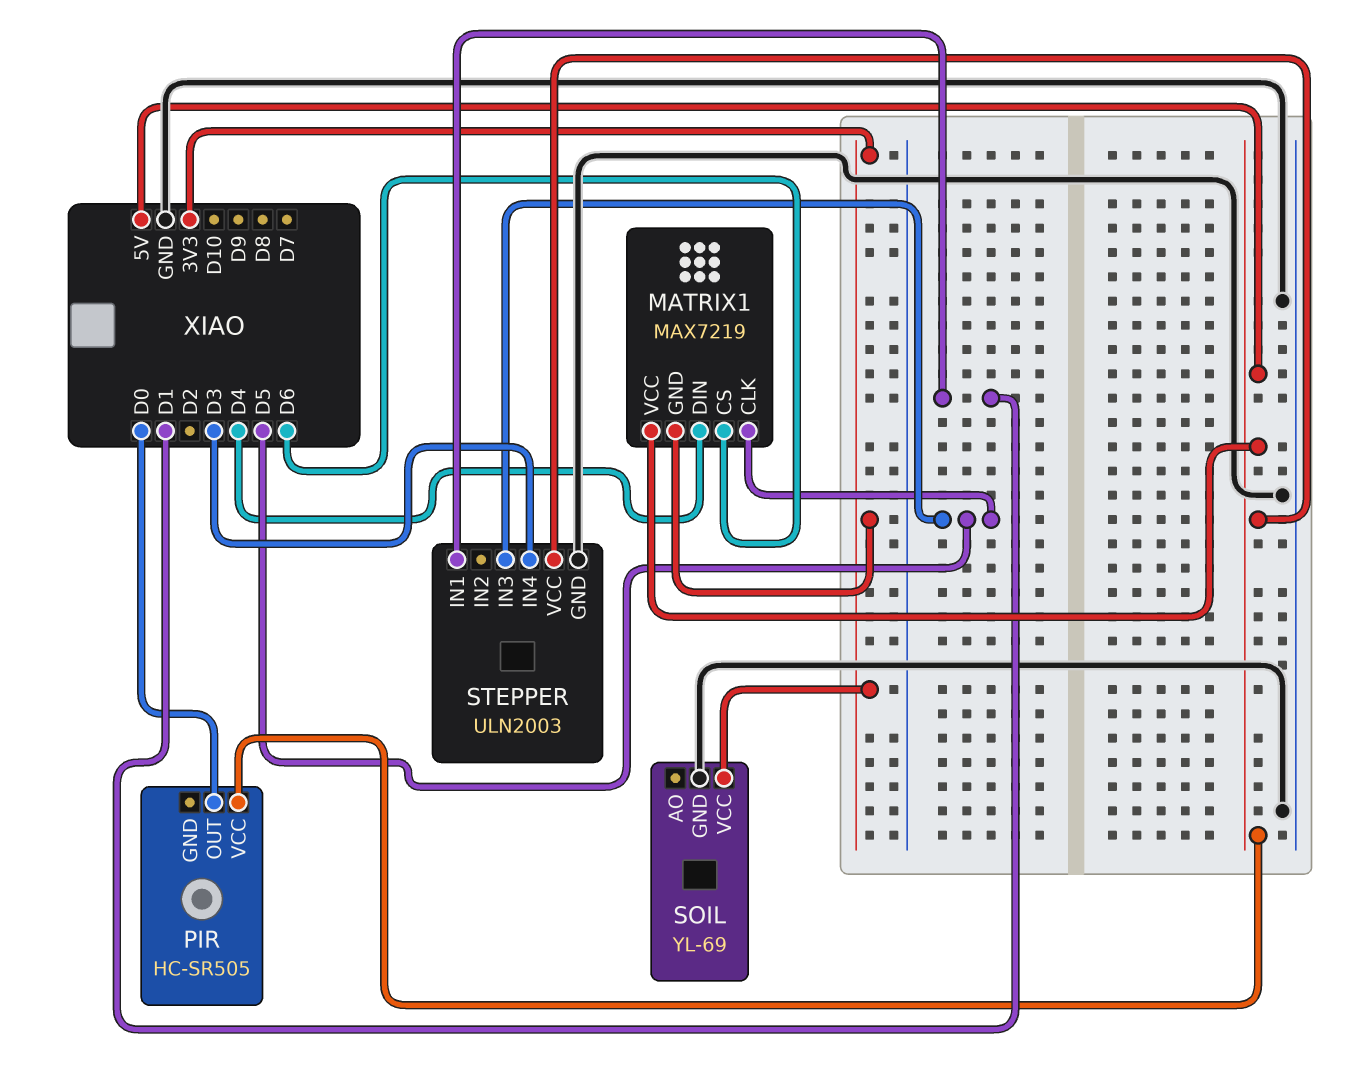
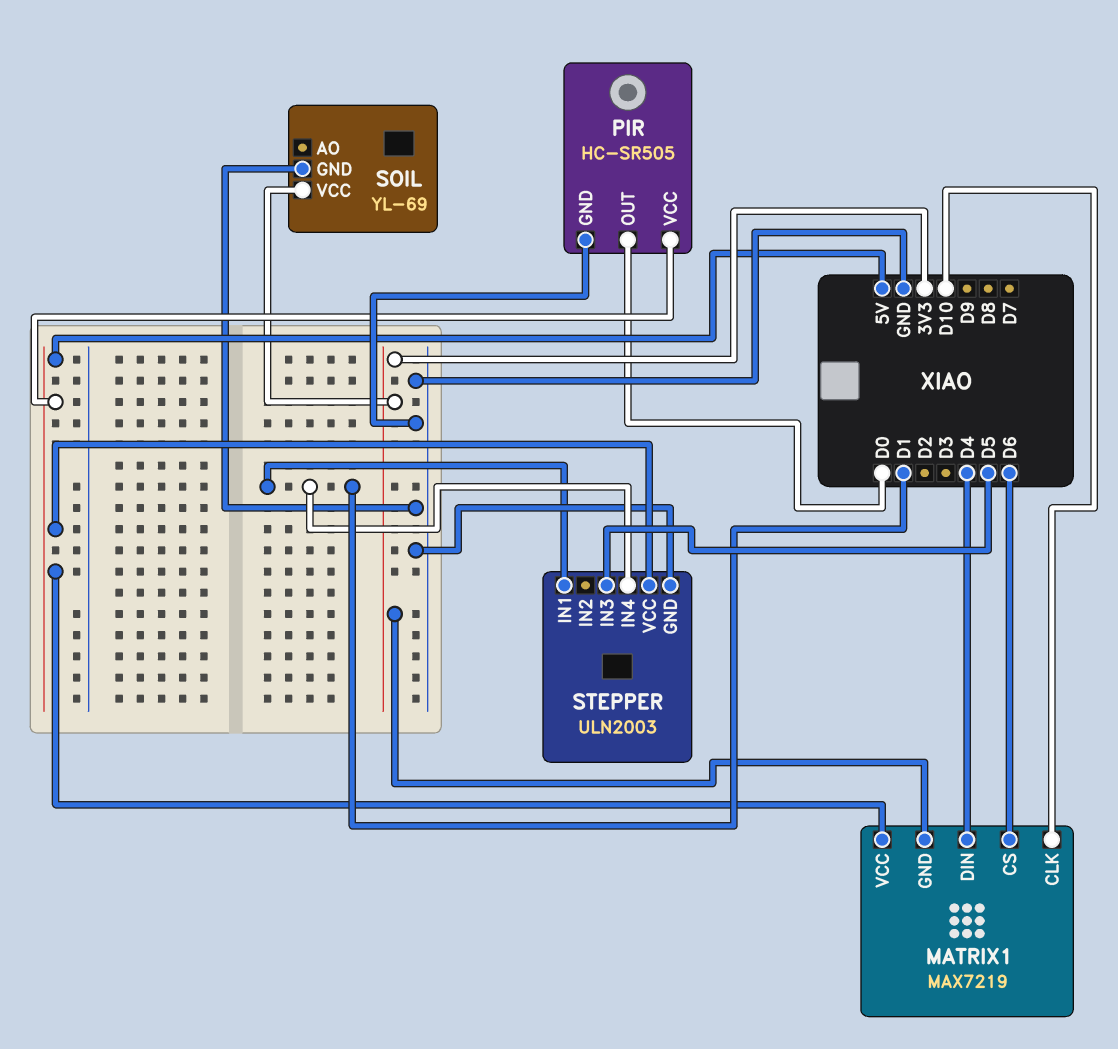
MATRIX1 pin CLK: D5 -> D10
PIR pin GND: none -> GND
STEPPER pin IN4: D3 -> D1

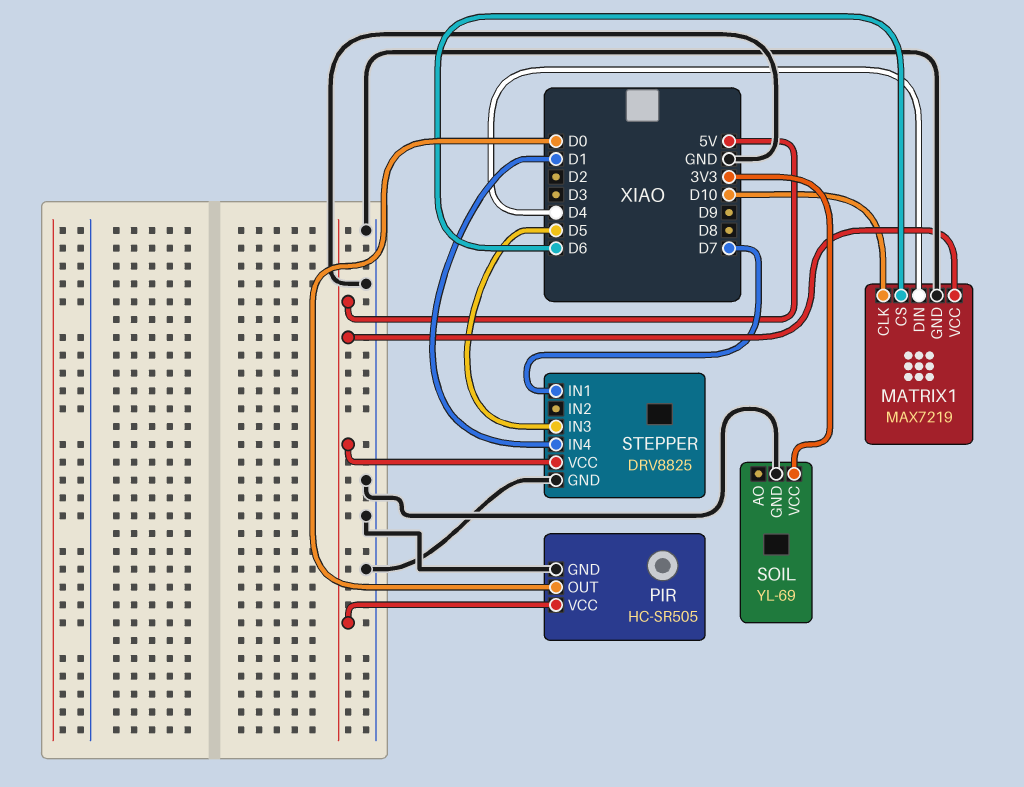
MATRIX1 pin GND: 3V3 -> GND
STEPPER: ULN2003 -> DRV8825
STEPPER pin IN1: D1 -> D7

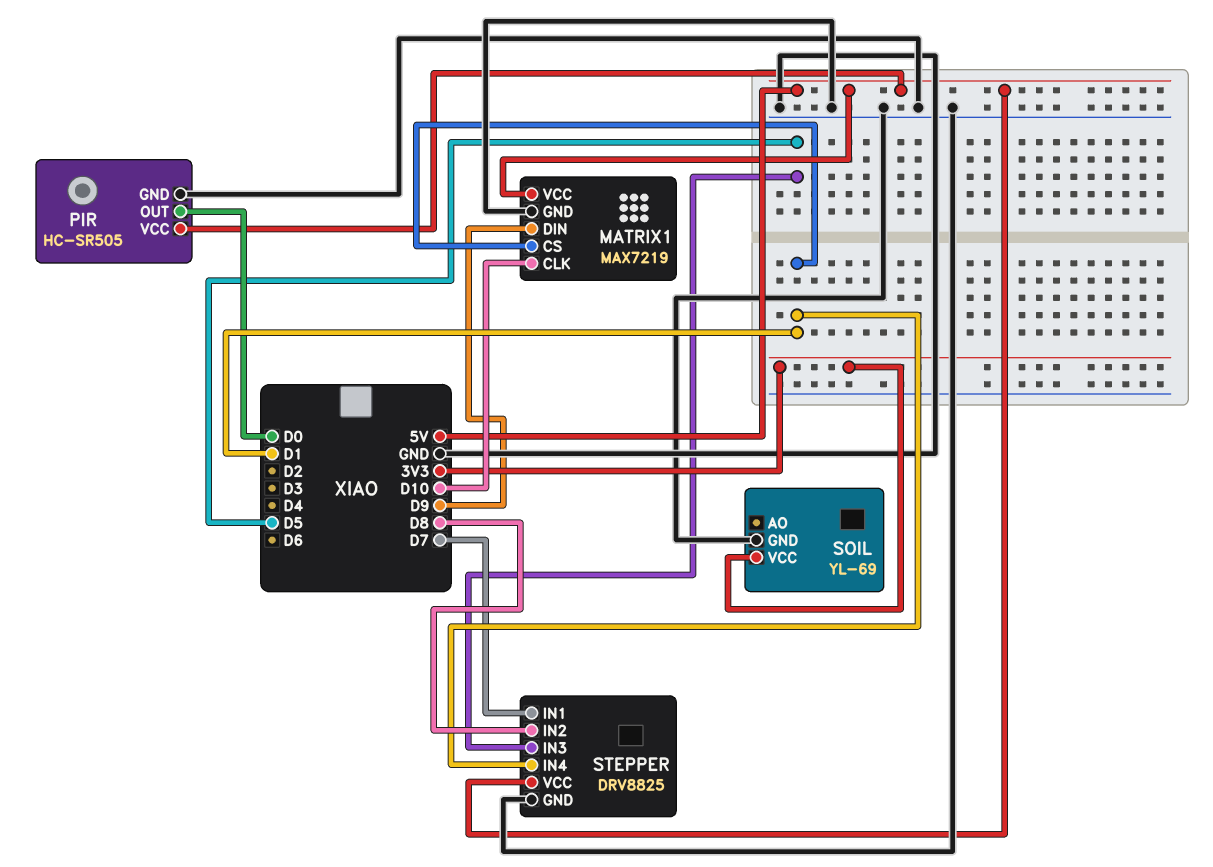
MATRIX1 pin CS: D6 -> D1
MATRIX1 pin DIN: D4 -> D9
STEPPER pin IN2: none -> D8

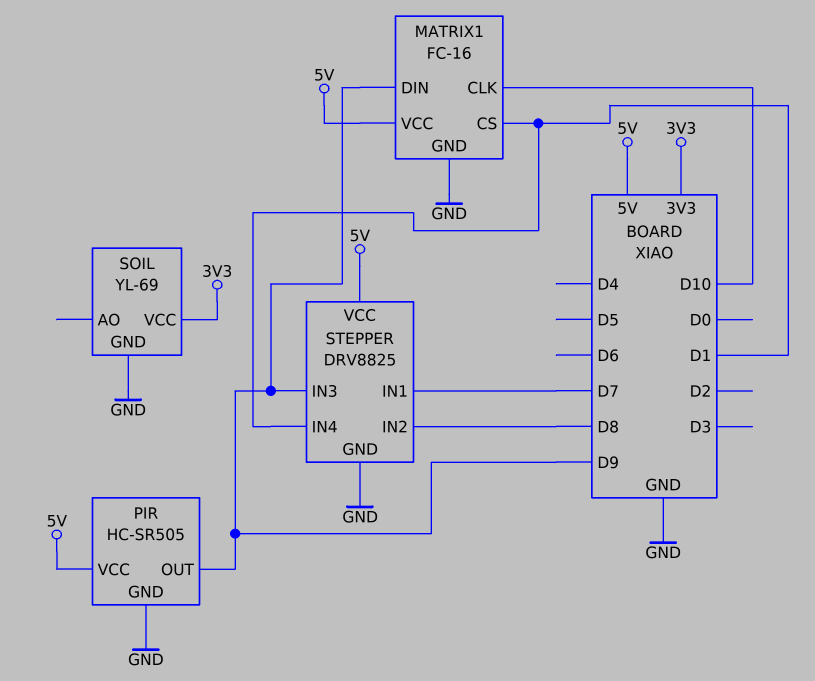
MATRIX1: MAX7219 -> FC-16
PIR pin OUT: D0 -> D9
STEPPER pin IN3: D5 -> D9

